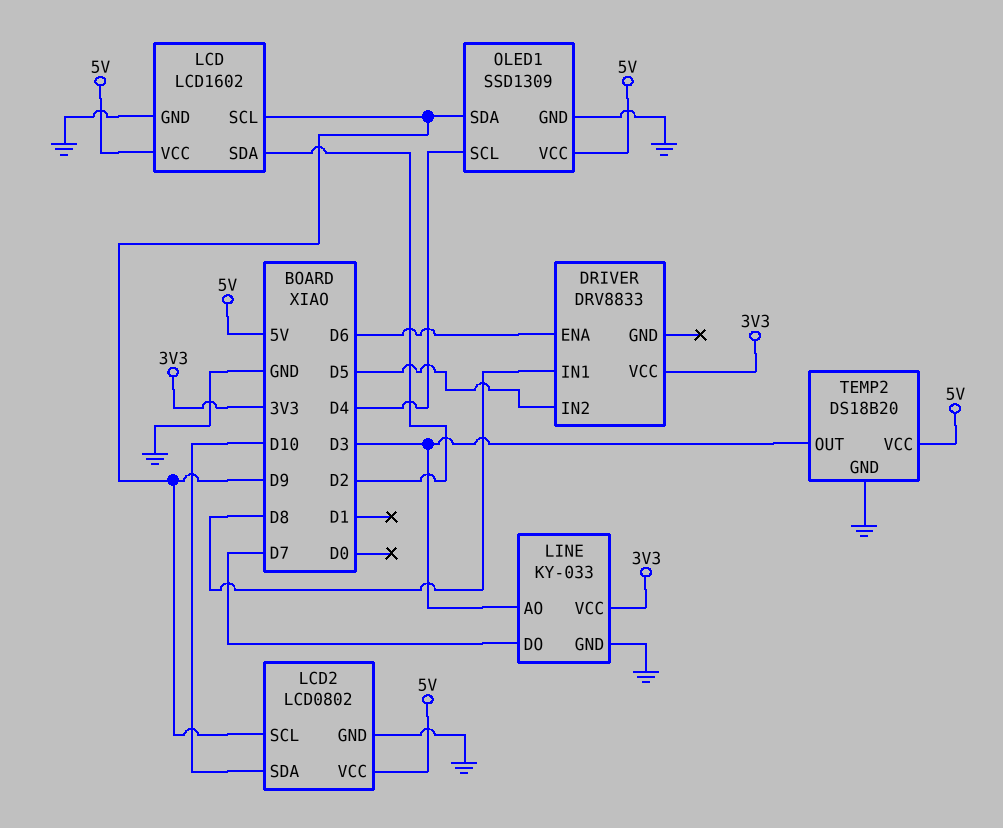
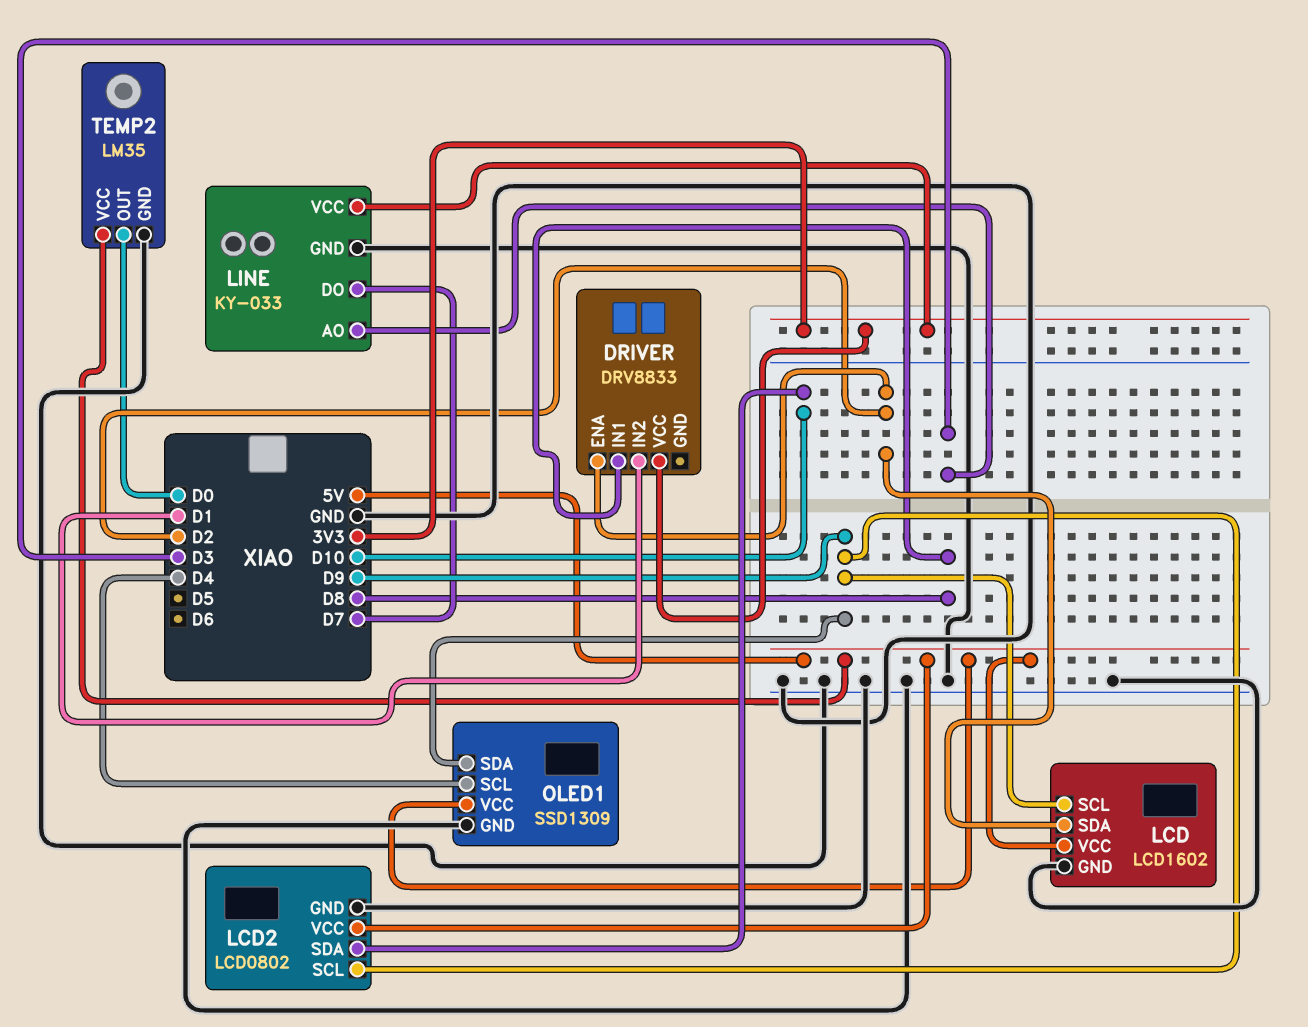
DRIVER pin ENA: D6 -> D2
DRIVER pin IN2: D5 -> D1
TEMP2: DS18B20 -> LM35
TEMP2 pin OUT: D3 -> D0

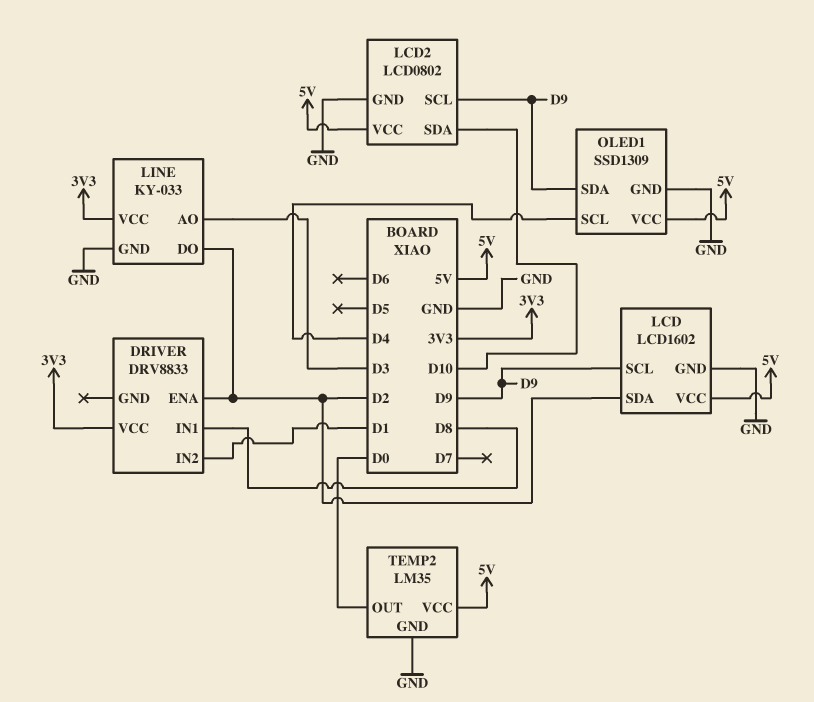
LINE pin DO: D7 -> D2

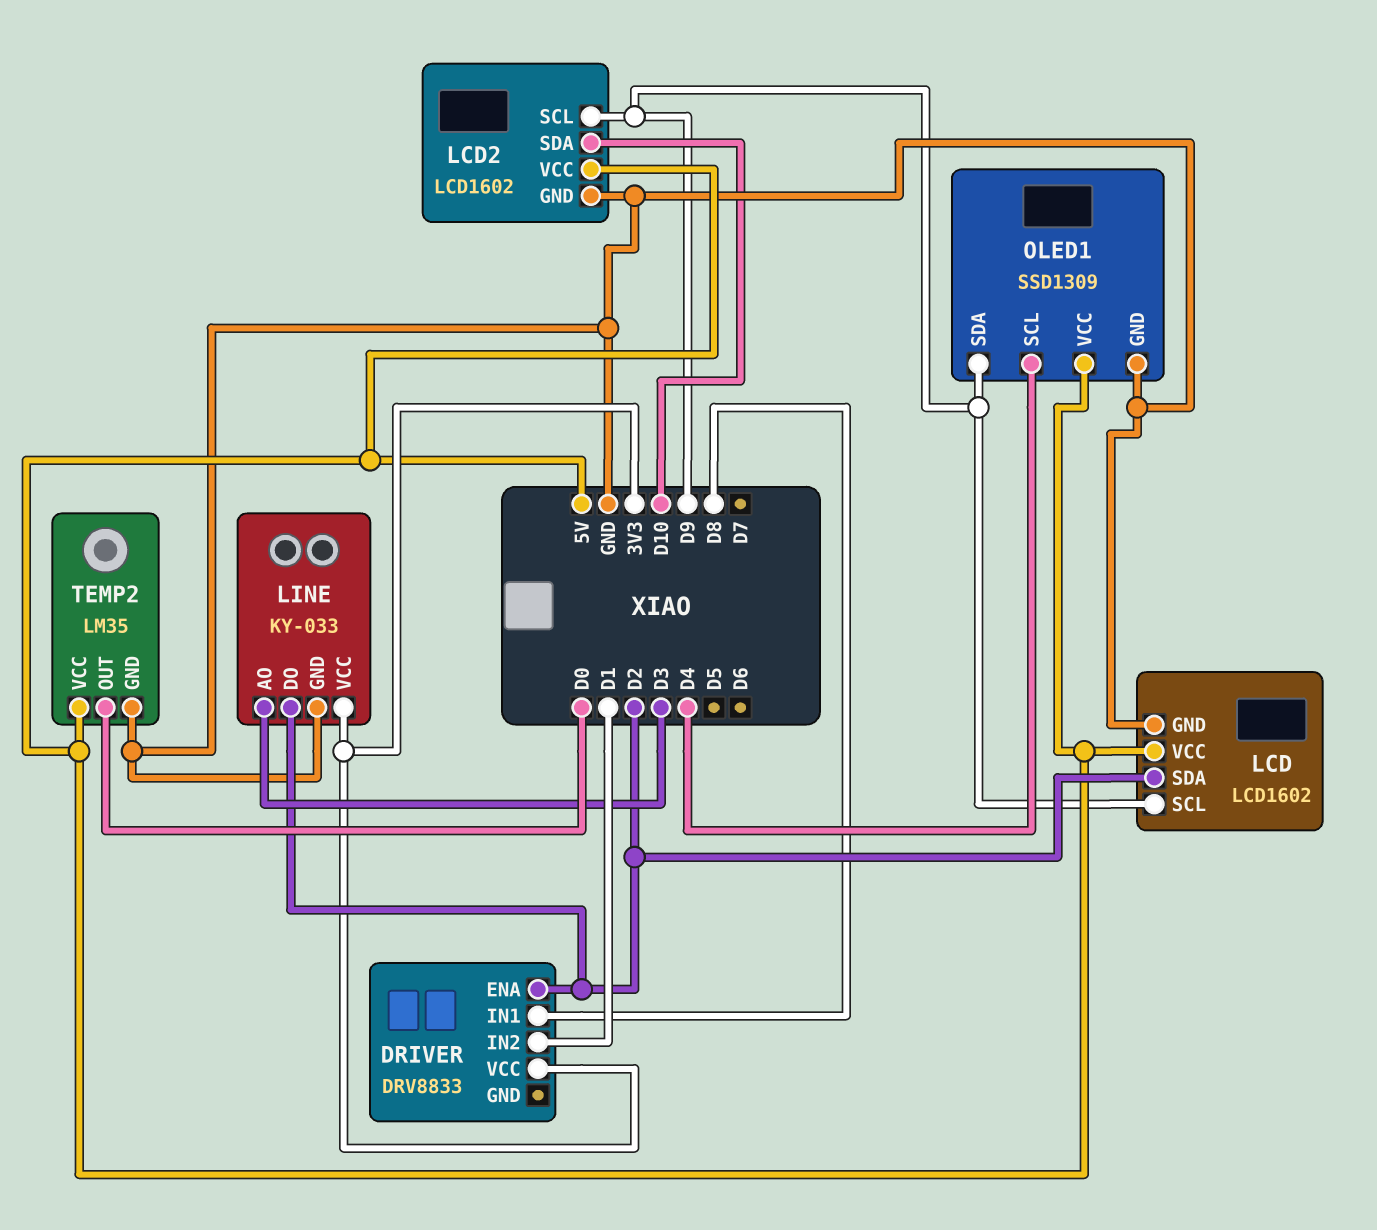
LCD2: LCD0802 -> LCD1602

